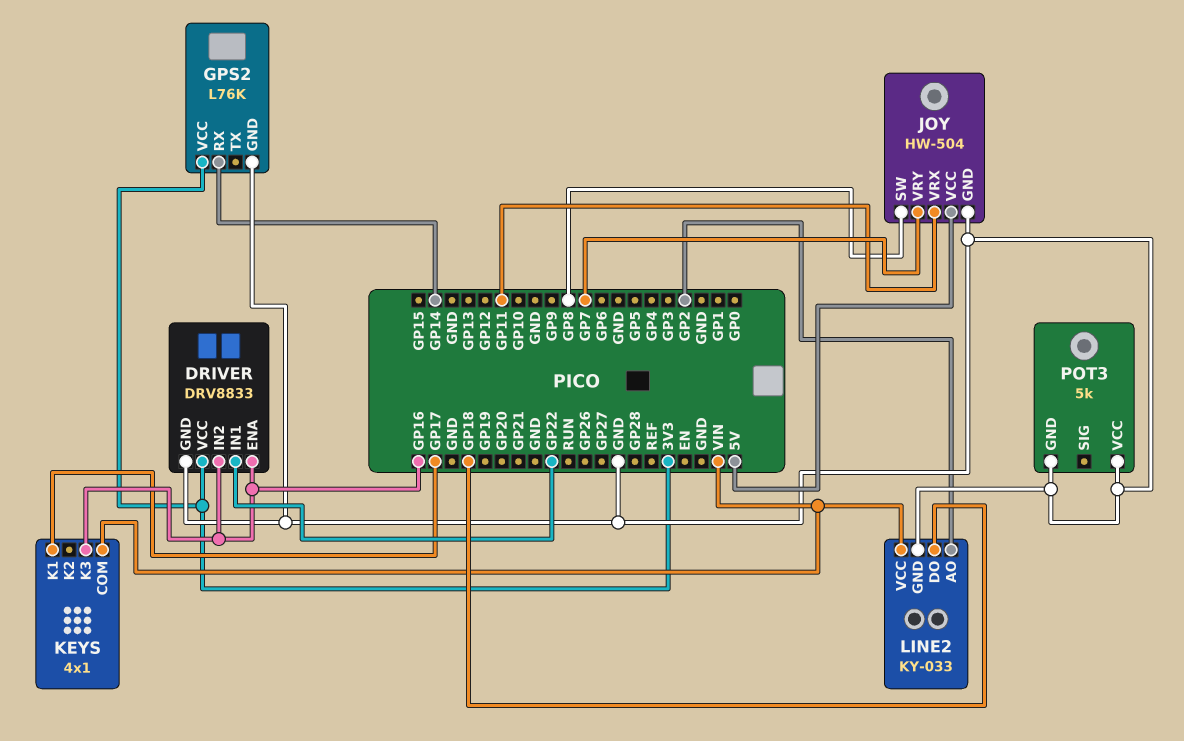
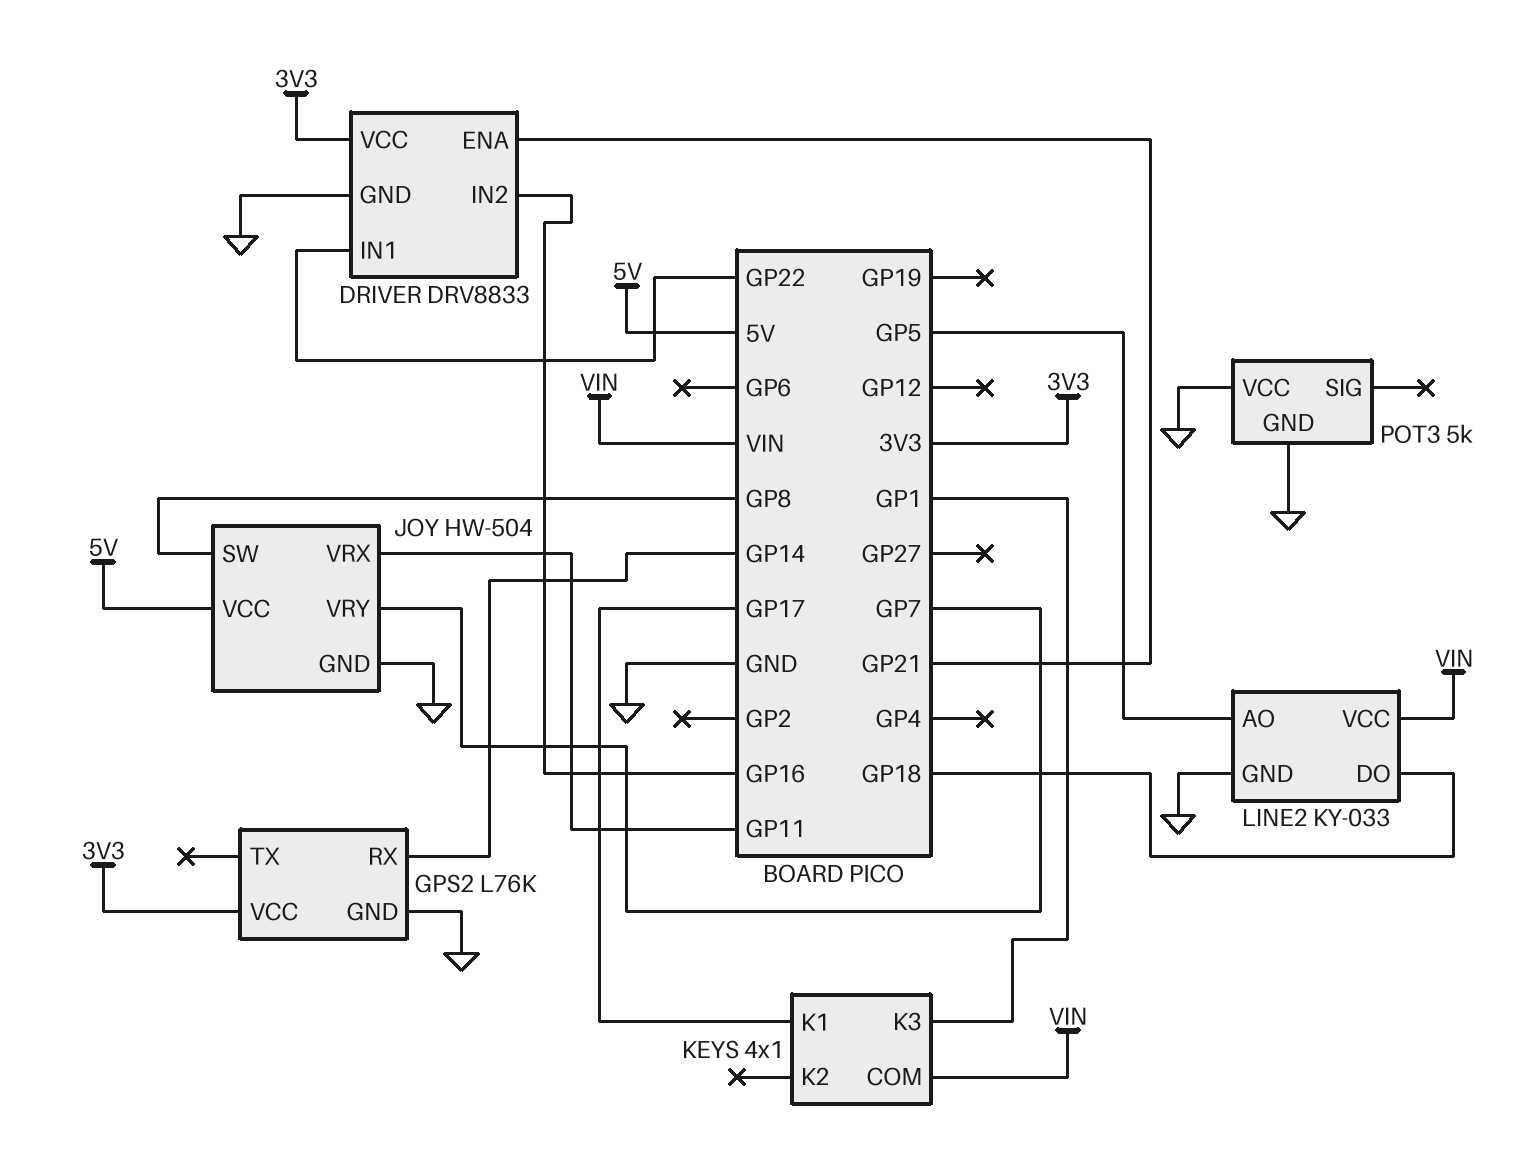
DRIVER pin ENA: GP16 -> GP21
KEYS pin K3: GP16 -> GP1
LINE2 pin AO: GP2 -> GP5

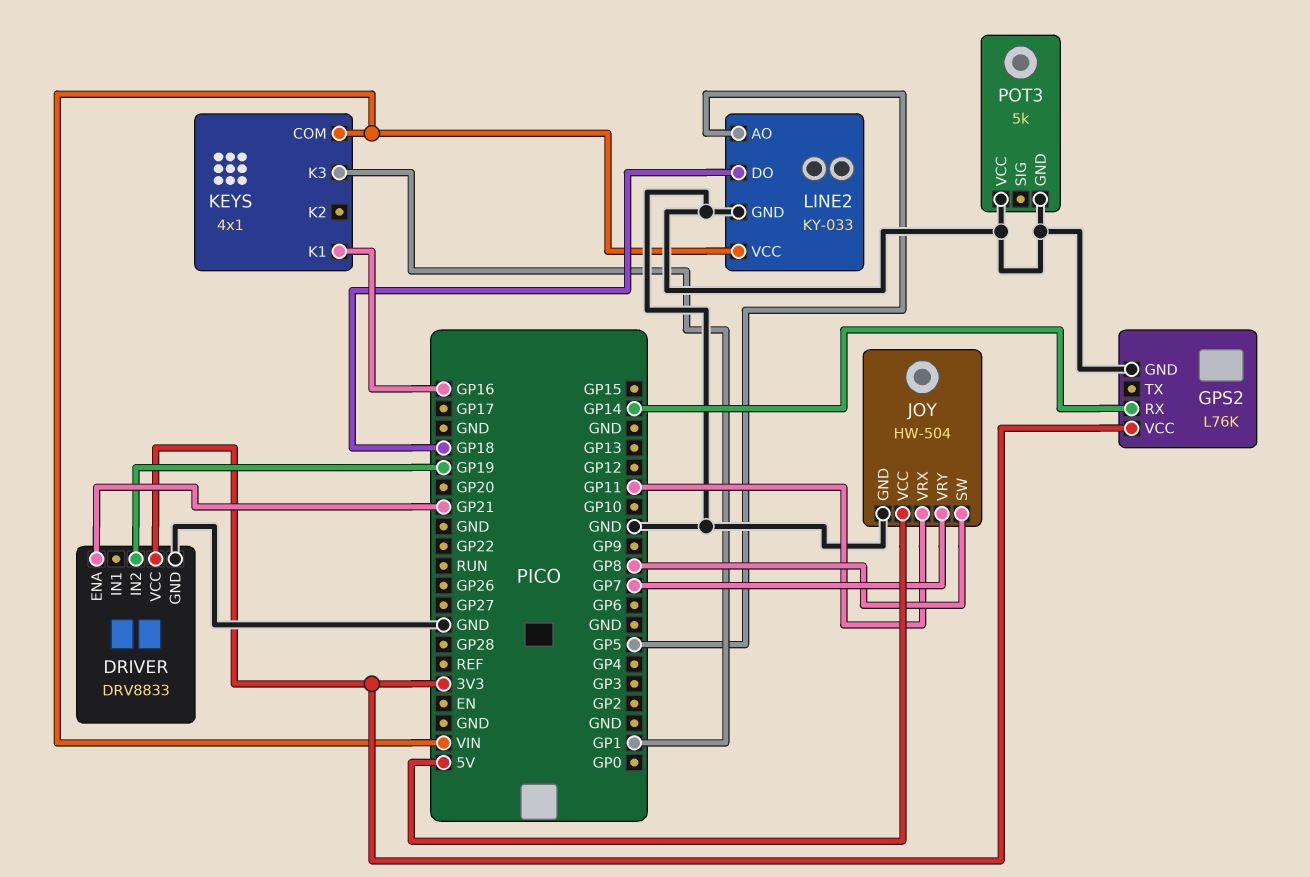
DRIVER pin IN1: GP22 -> none
DRIVER pin IN2: GP16 -> GP19
KEYS pin K1: GP17 -> GP16

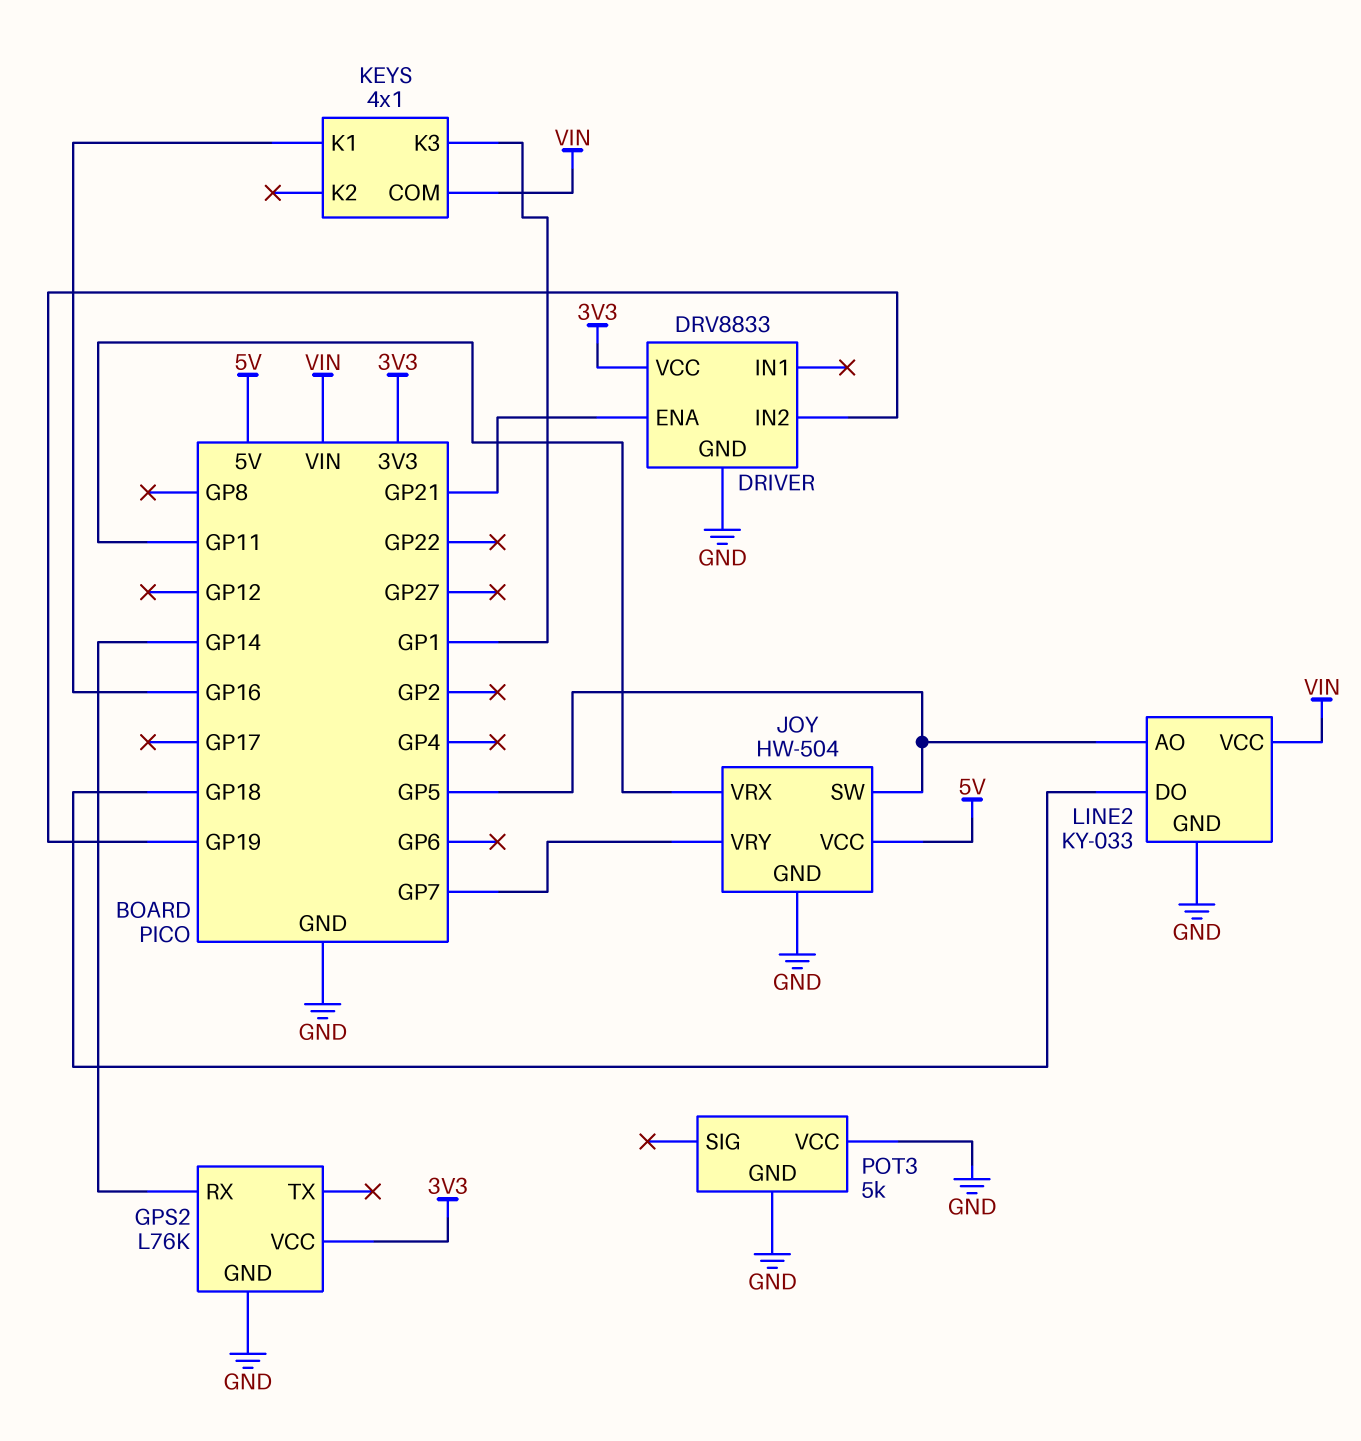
JOY pin SW: GP8 -> GP5

